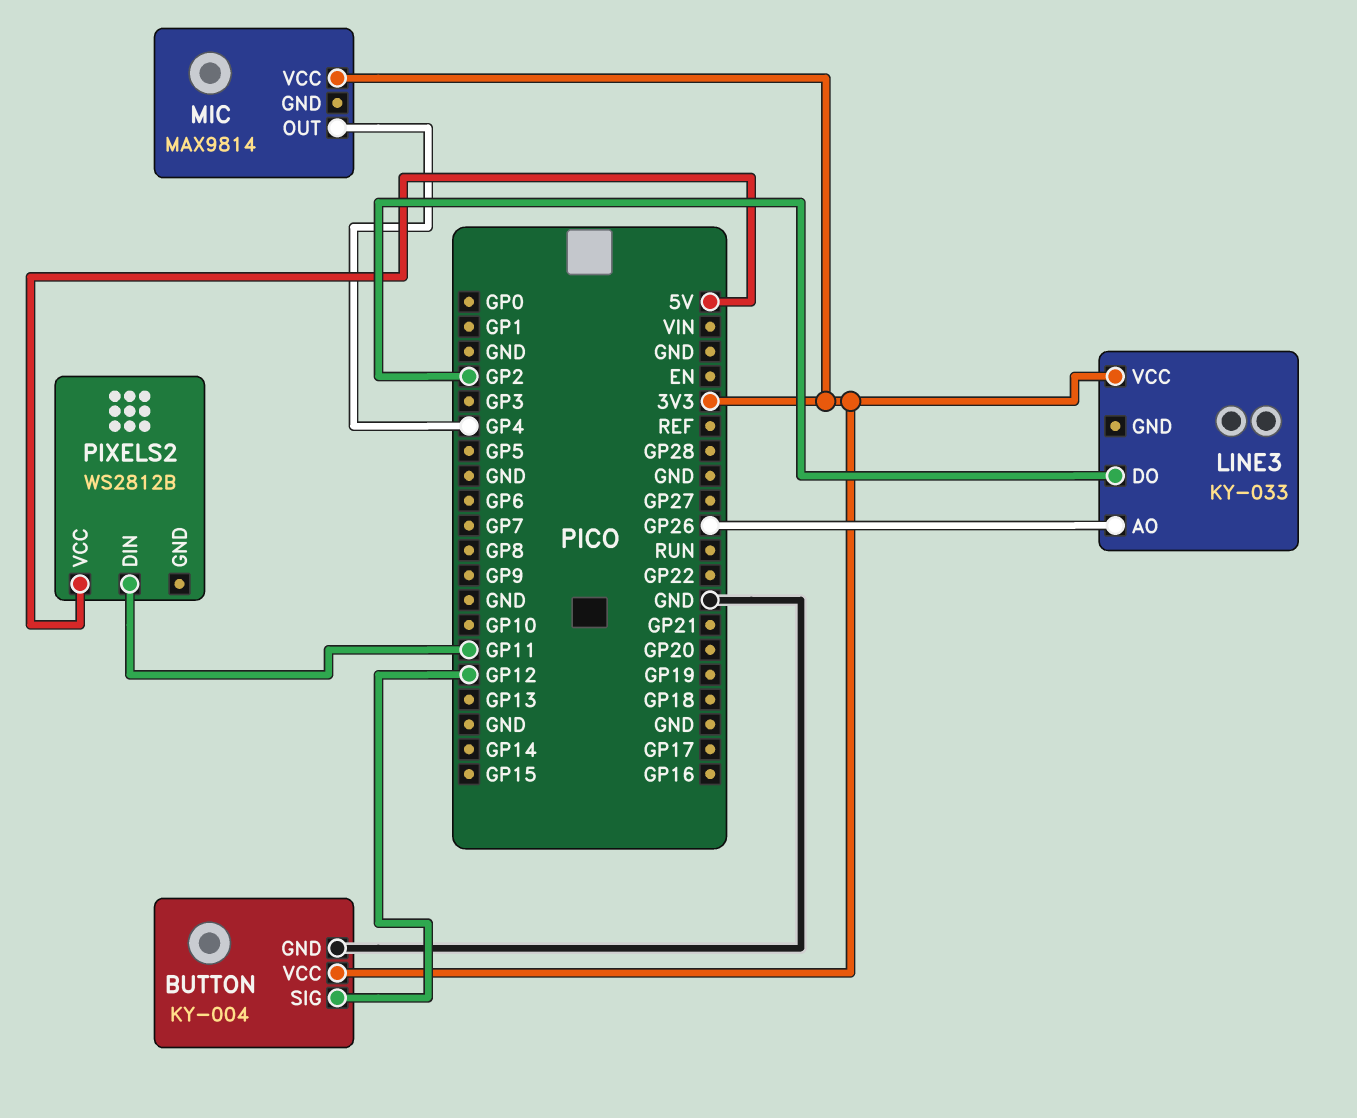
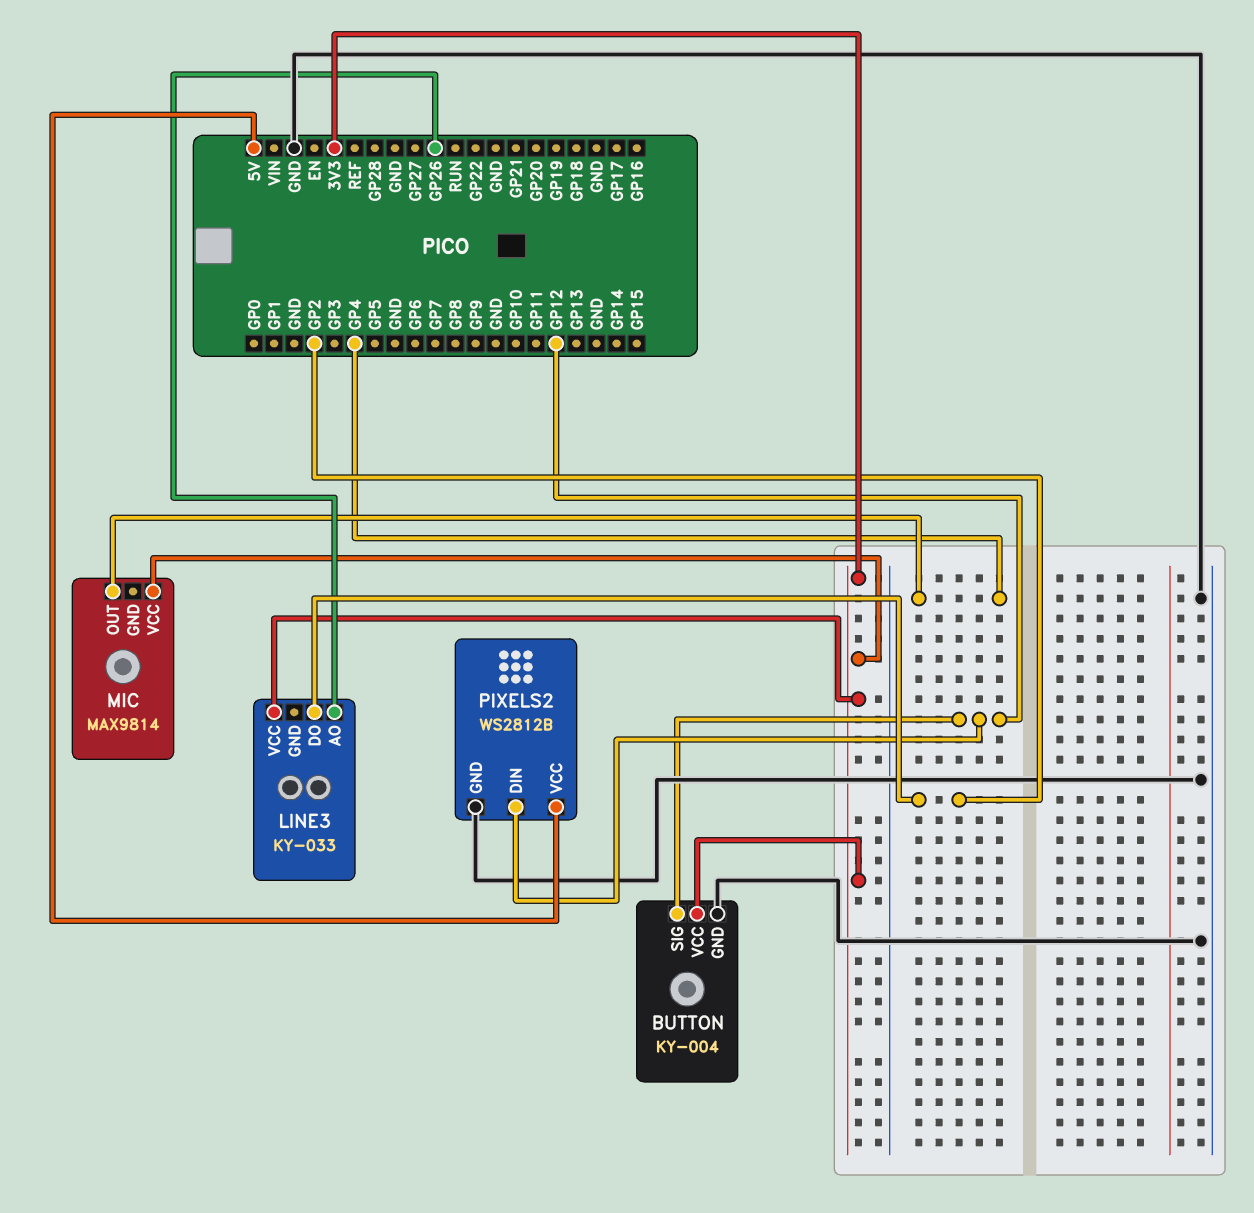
PIXELS2 pin DIN: GP11 -> GP12
PIXELS2 pin GND: none -> GND

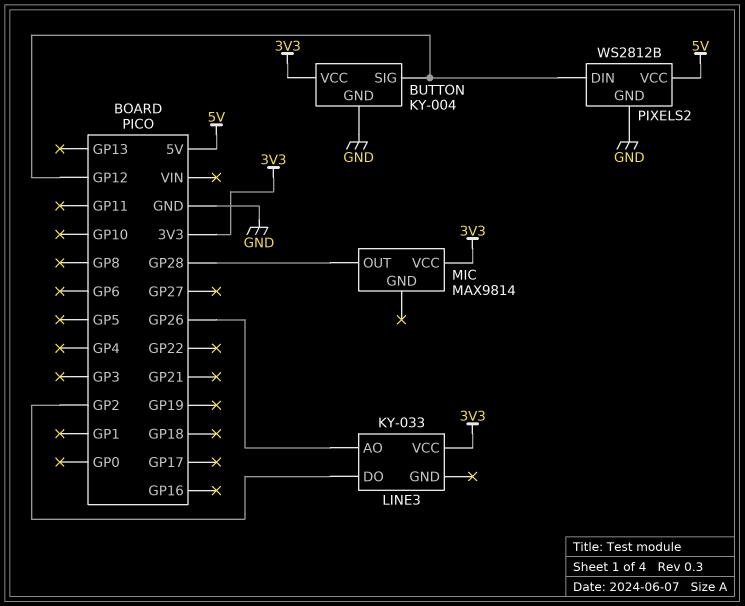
MIC pin OUT: GP4 -> GP28

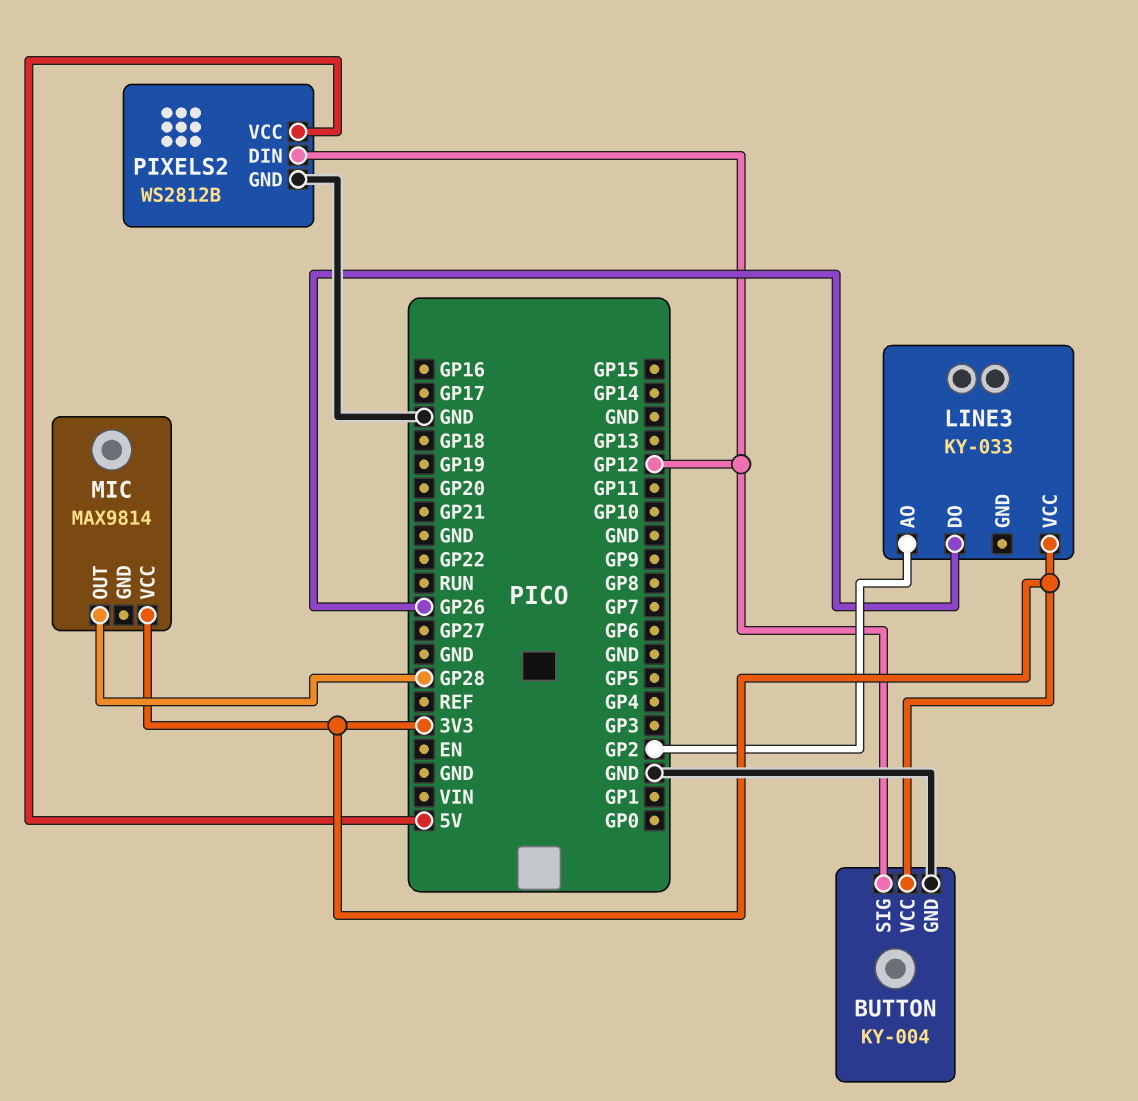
LINE3 pin AO: GP26 -> GP2
LINE3 pin DO: GP2 -> GP26

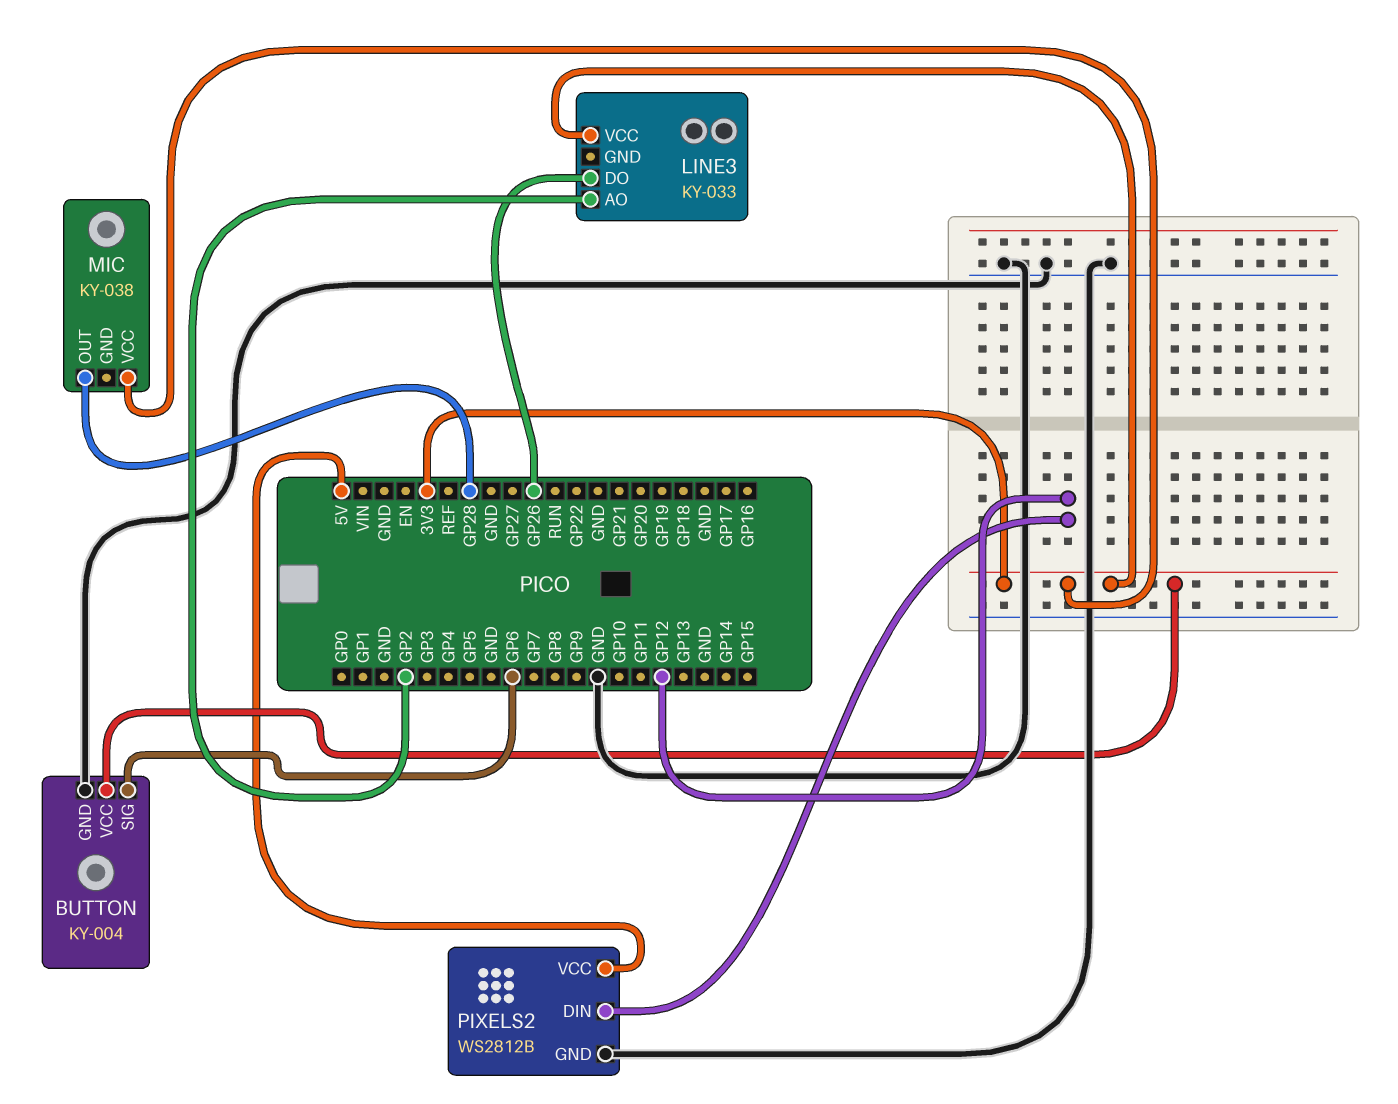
BUTTON pin SIG: GP12 -> GP6
MIC: MAX9814 -> KY-038

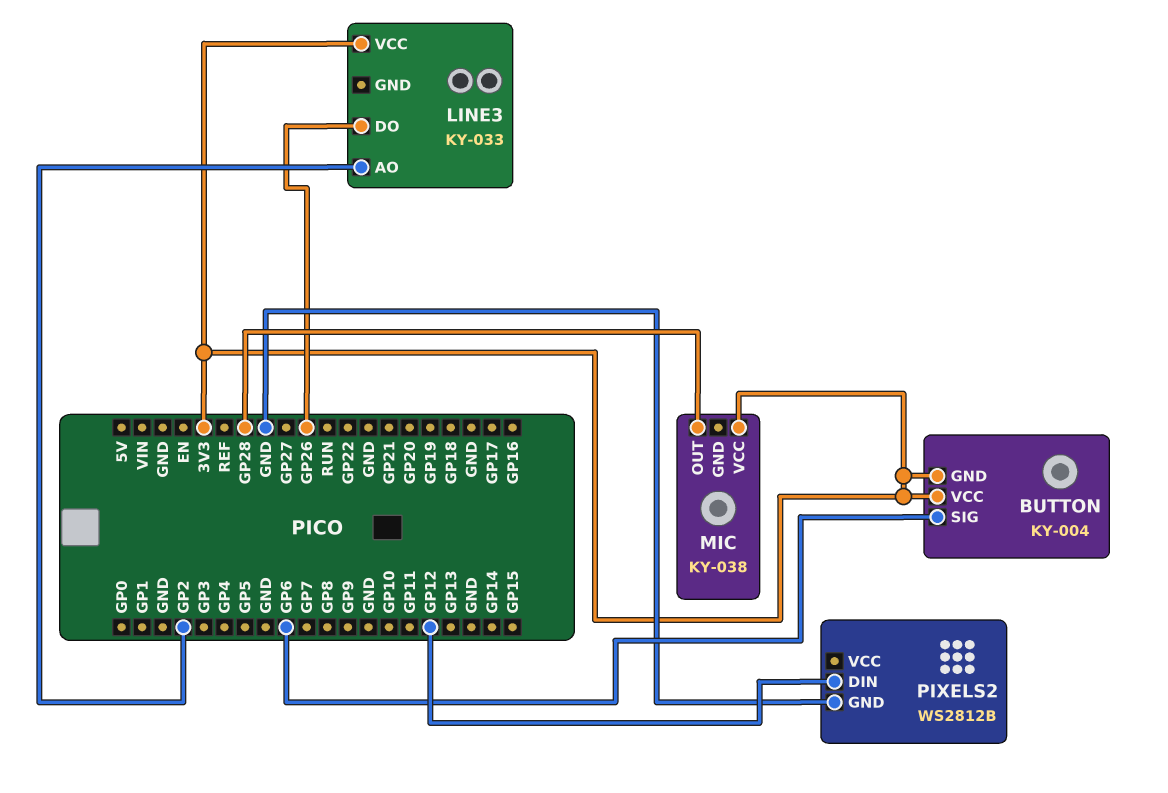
BUTTON pin GND: GND -> 3V3
PIXELS2 pin VCC: 5V -> none

